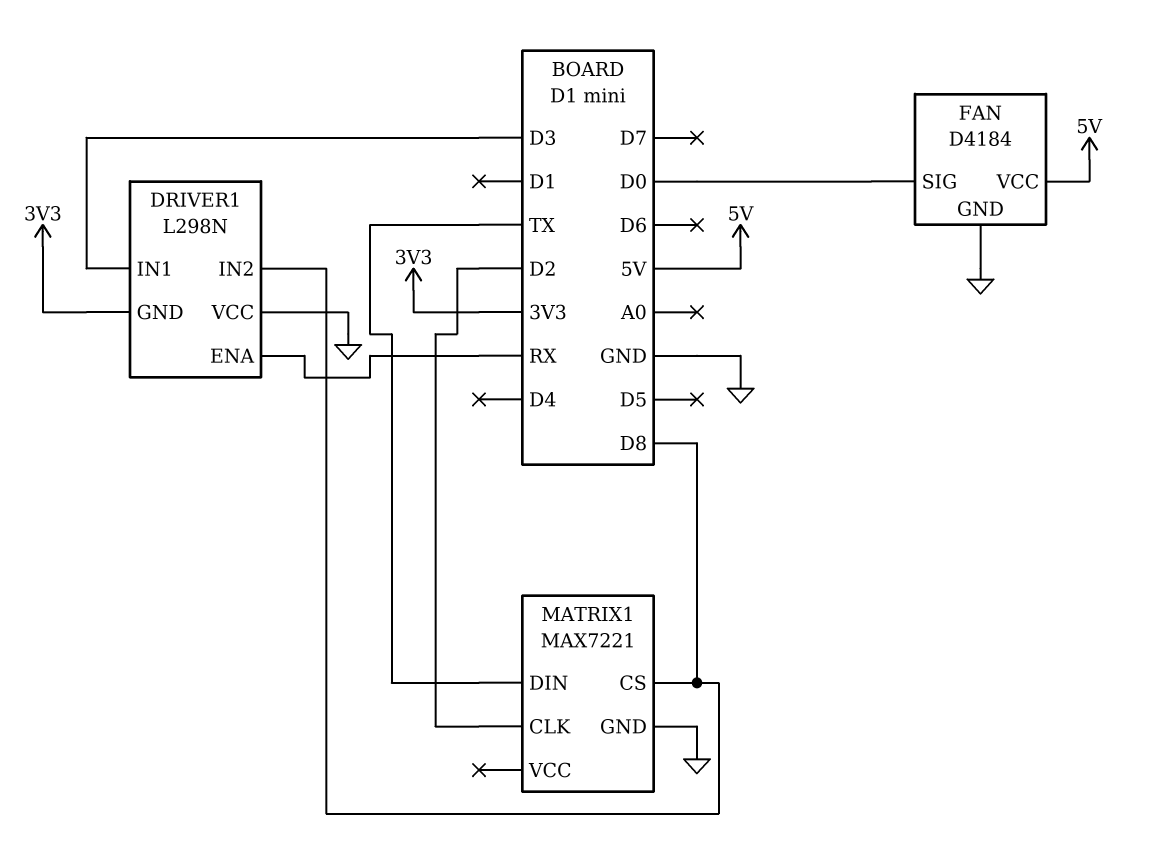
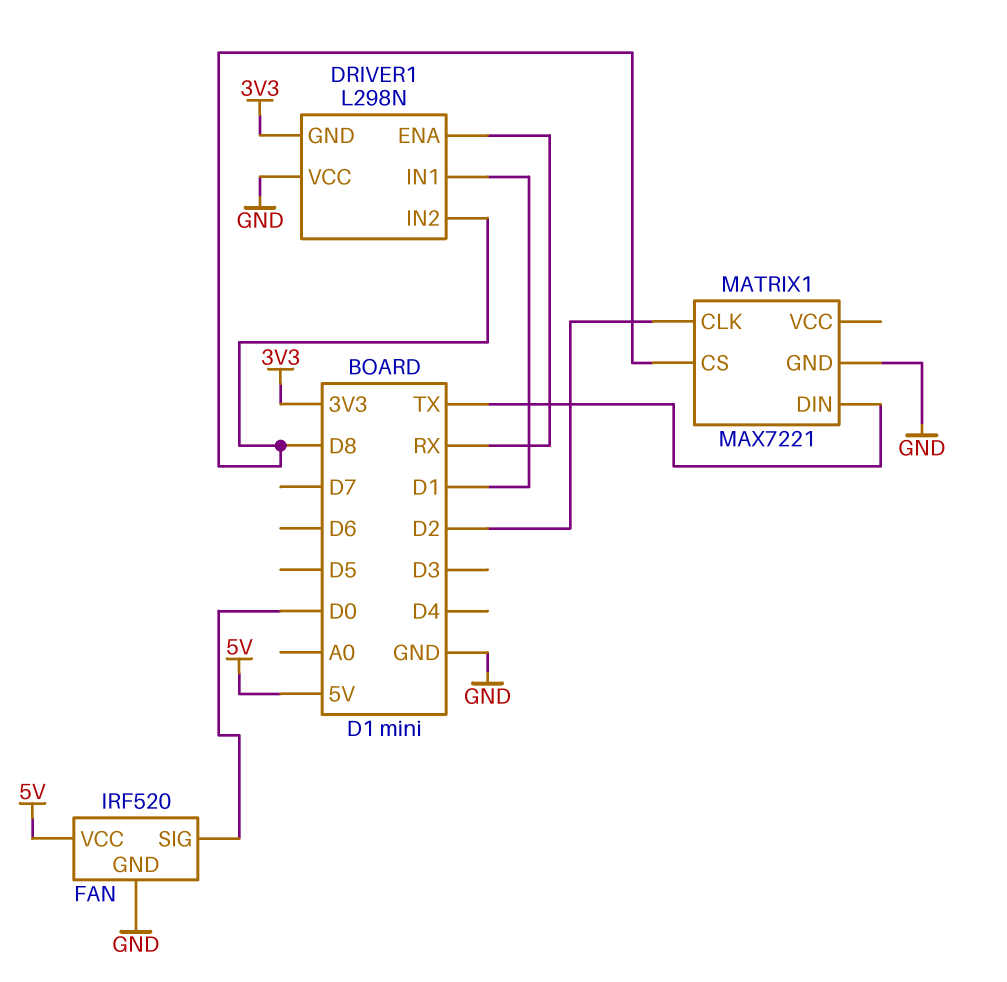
DRIVER1 pin IN1: D3 -> D1
FAN: D4184 -> IRF520

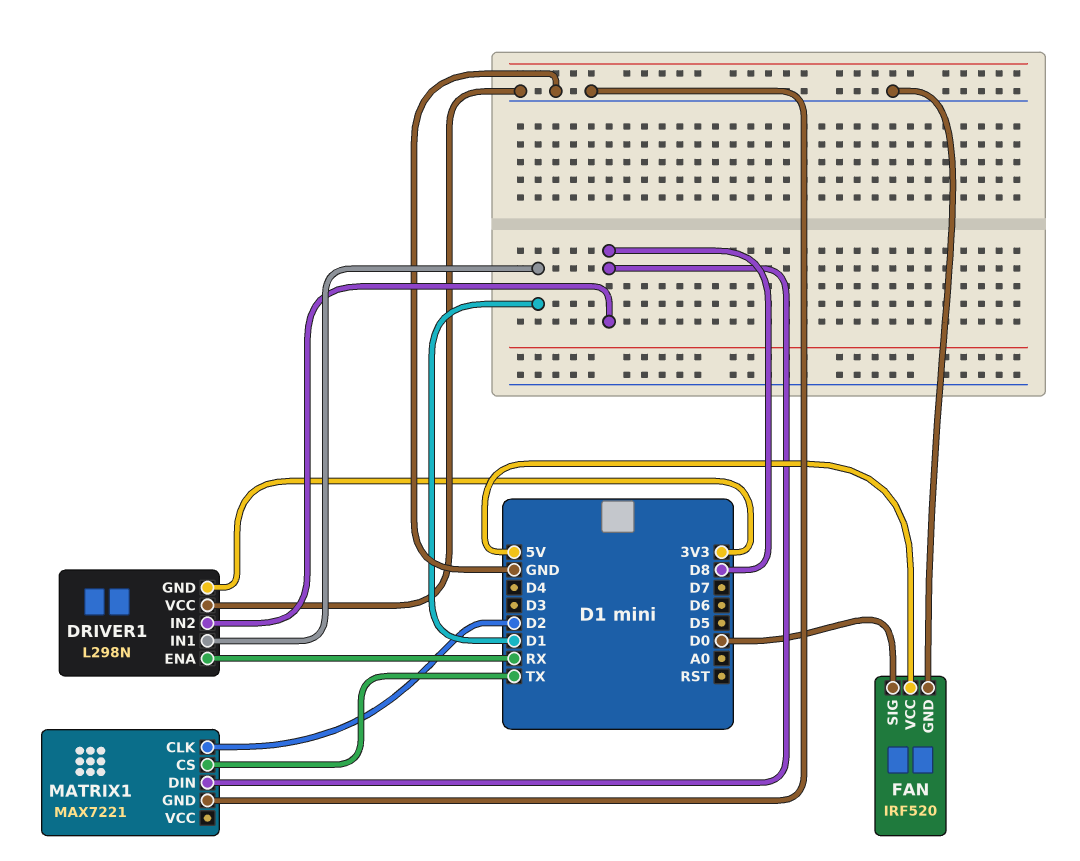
MATRIX1 pin CS: D8 -> TX
MATRIX1 pin DIN: TX -> D8

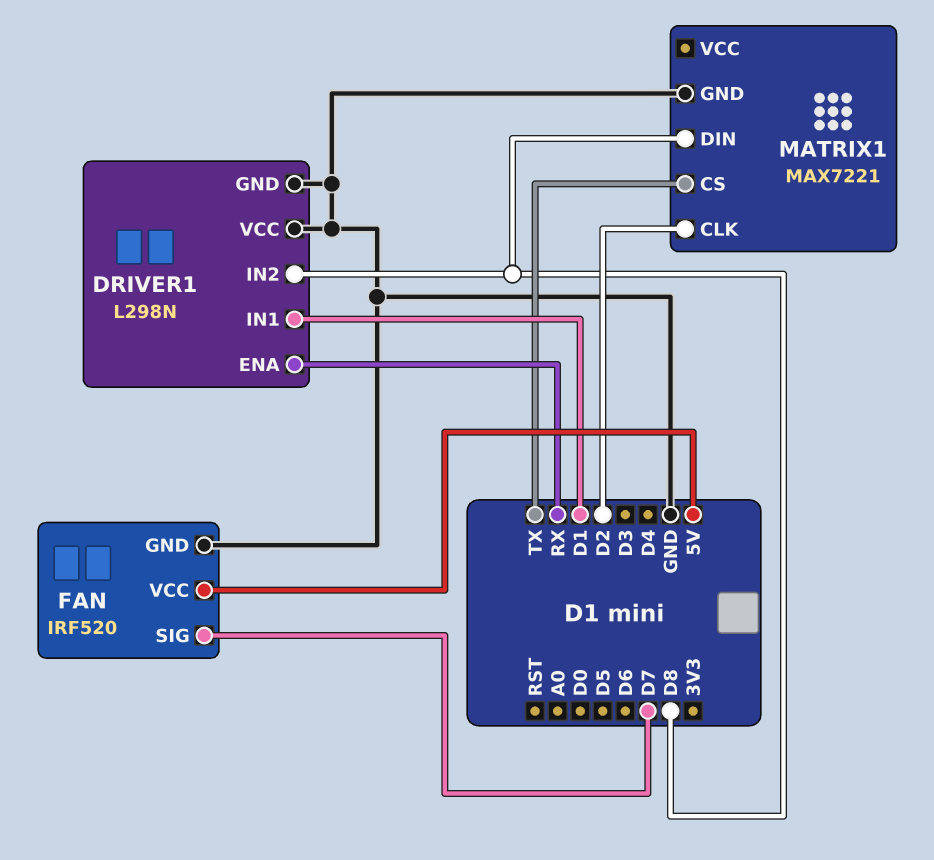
DRIVER1 pin GND: 3V3 -> GND
FAN pin SIG: D0 -> D7

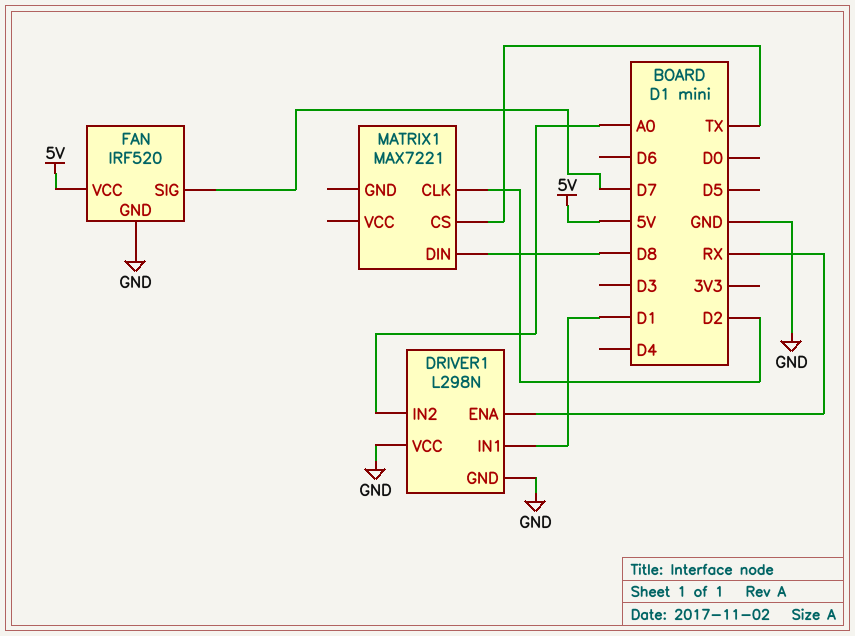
DRIVER1 pin IN2: D8 -> A0
MATRIX1 pin GND: GND -> none

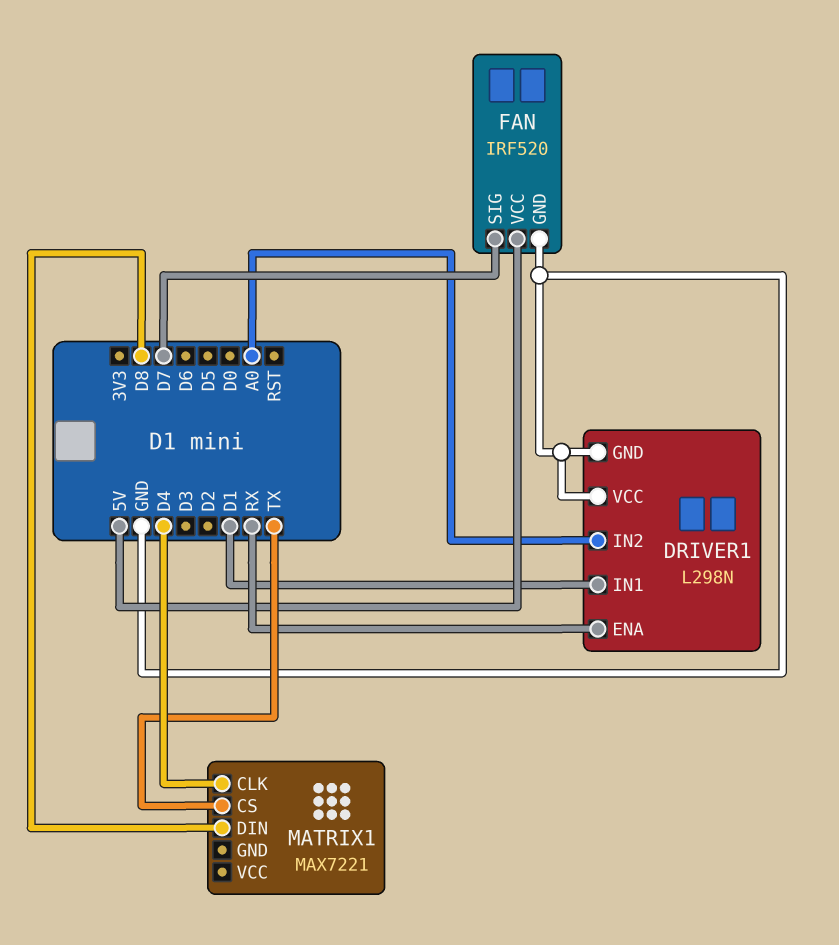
MATRIX1 pin CLK: D2 -> D4

